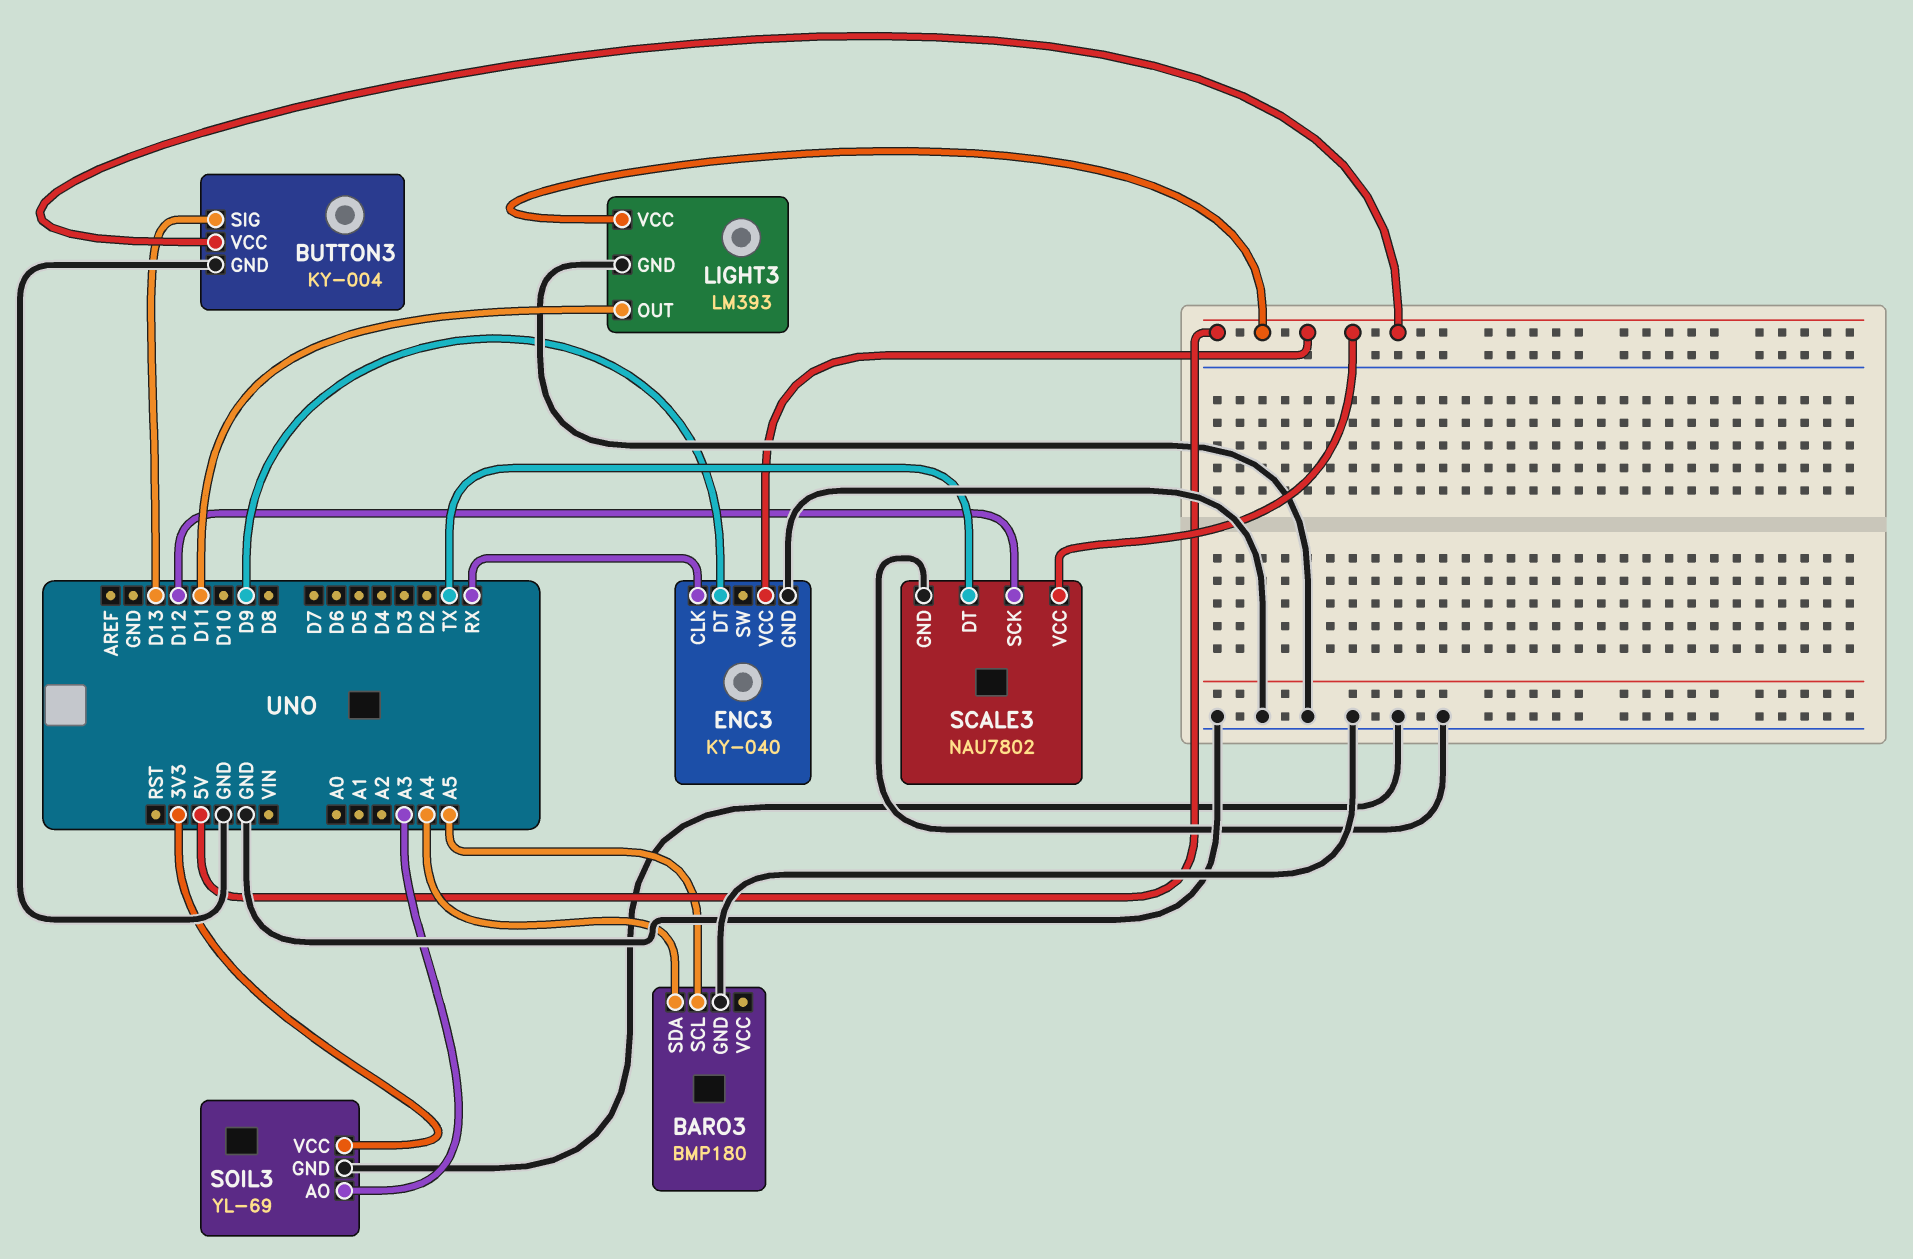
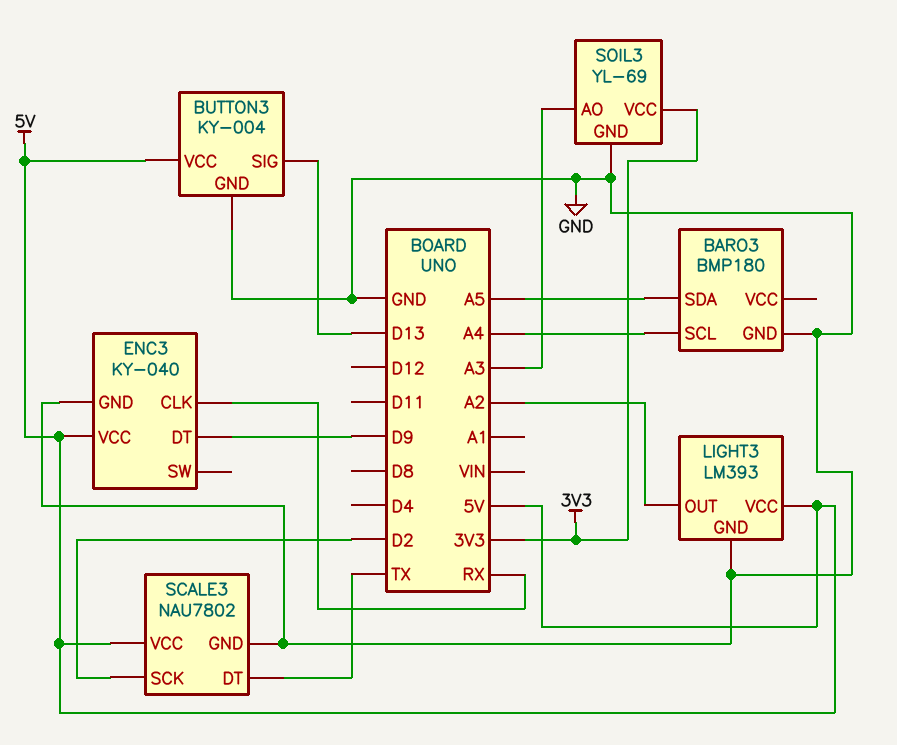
BARO3 pin SCL: A5 -> A4
BARO3 pin SDA: A4 -> A5
LIGHT3 pin OUT: D11 -> A2
SCALE3 pin SCK: D12 -> D2

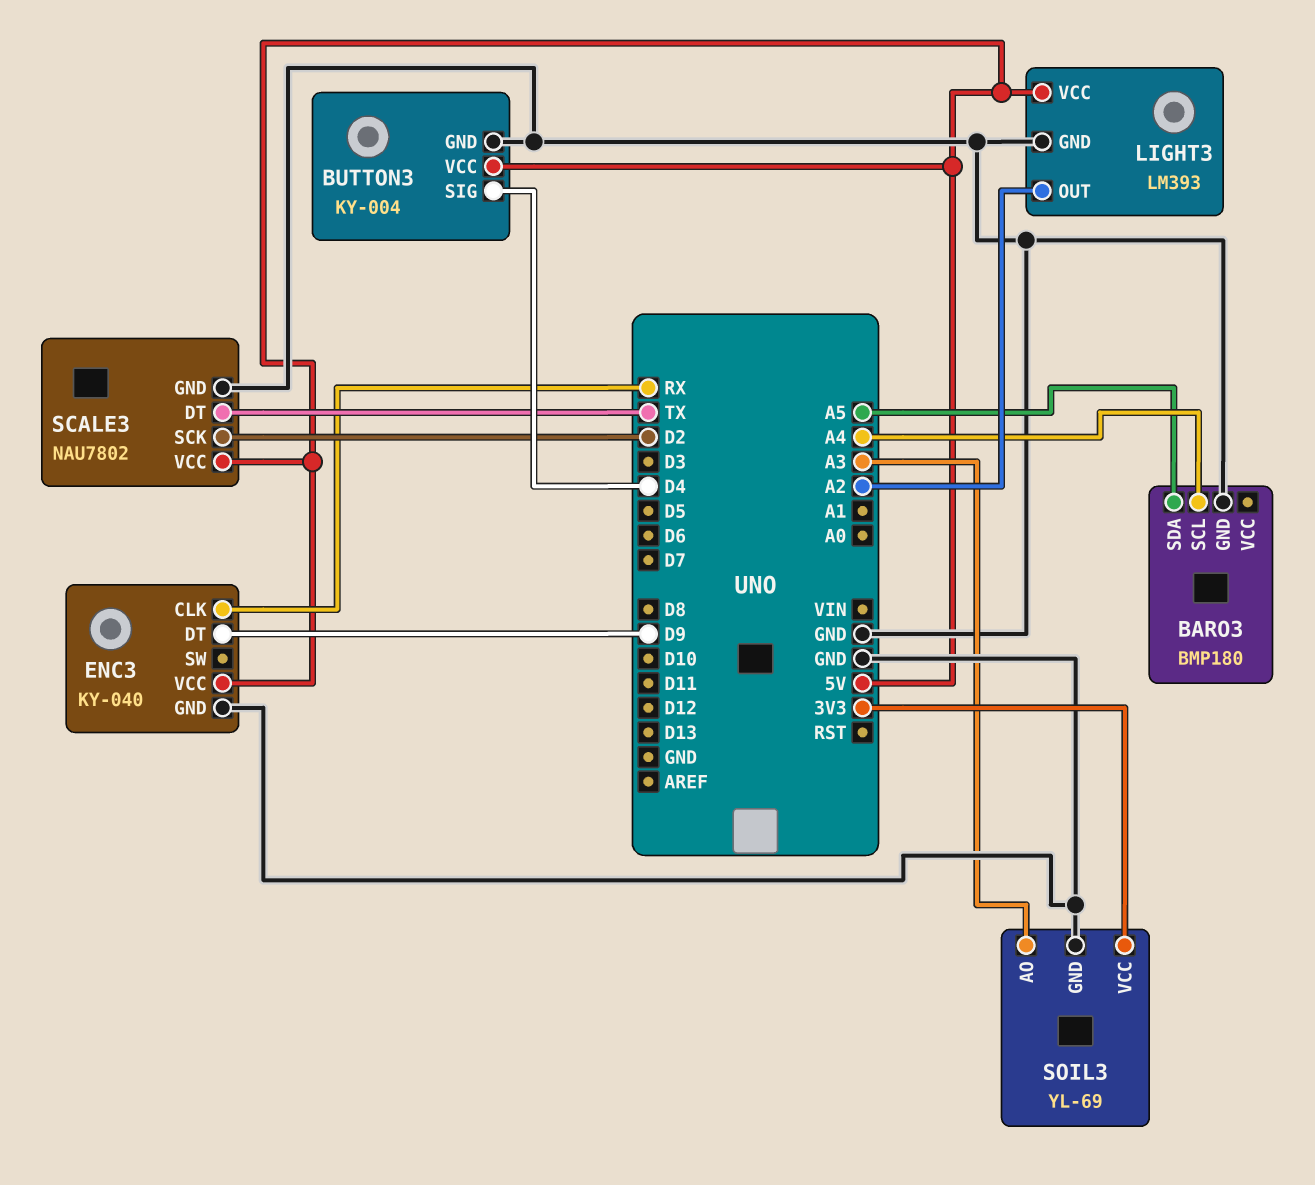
BUTTON3 pin SIG: D13 -> D4

